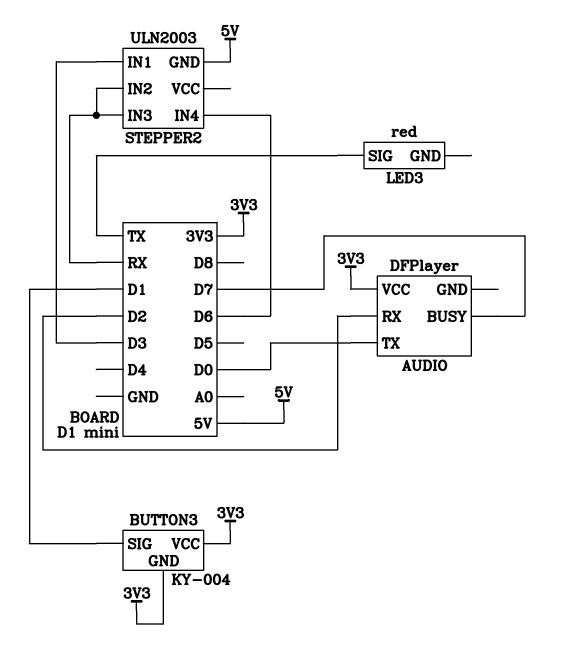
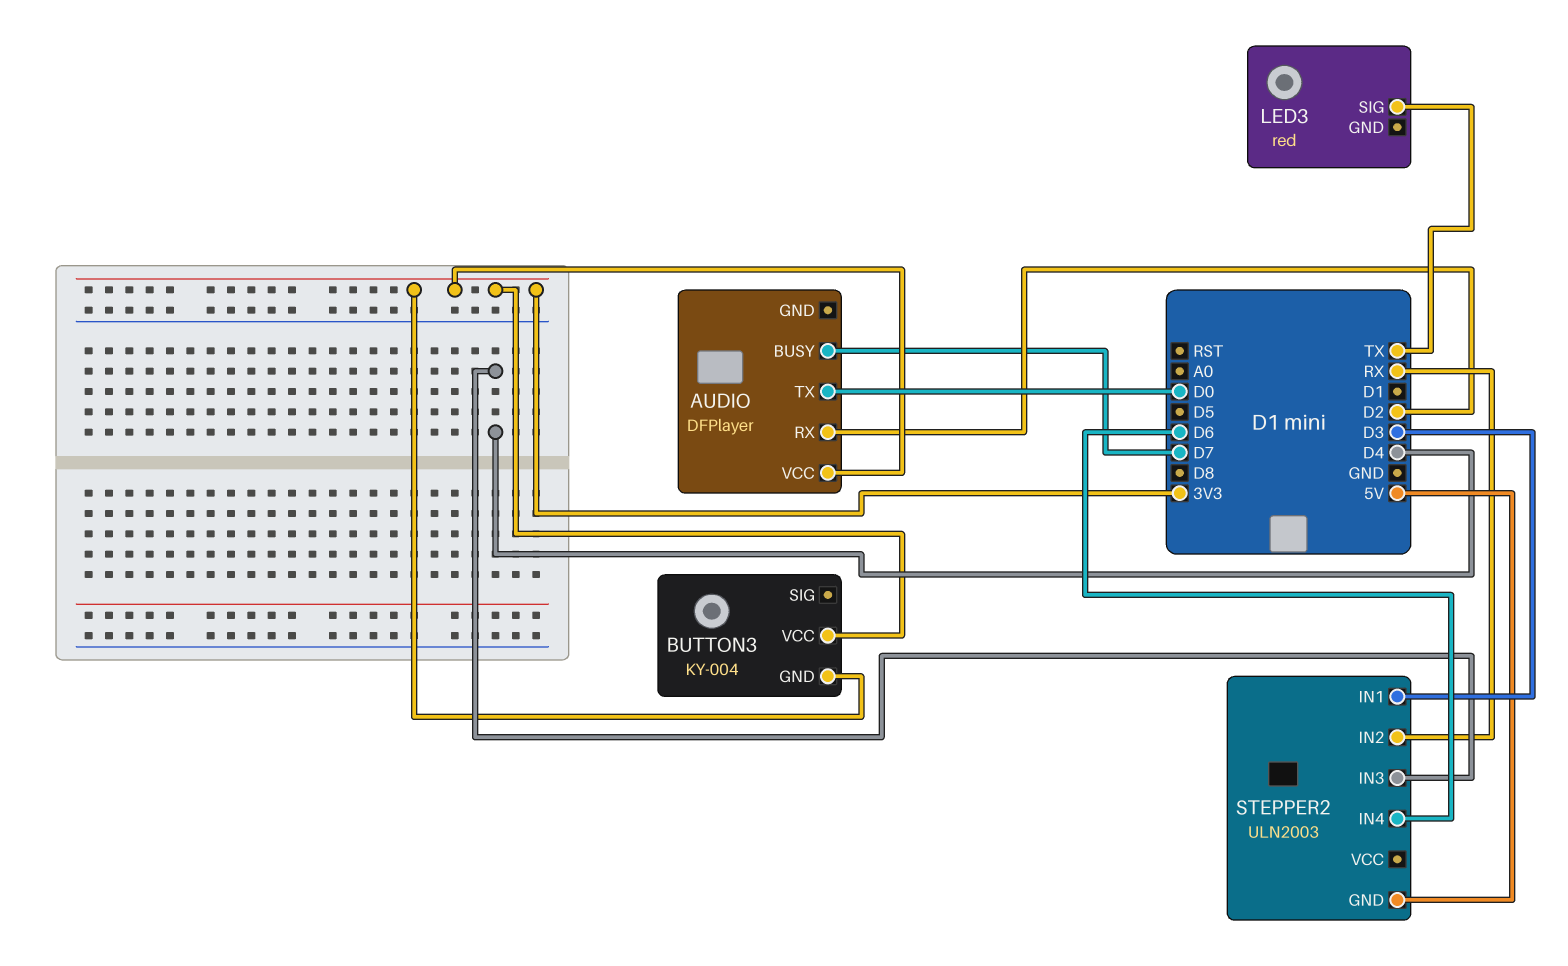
BUTTON3 pin SIG: D1 -> none
STEPPER2 pin IN3: RX -> D4

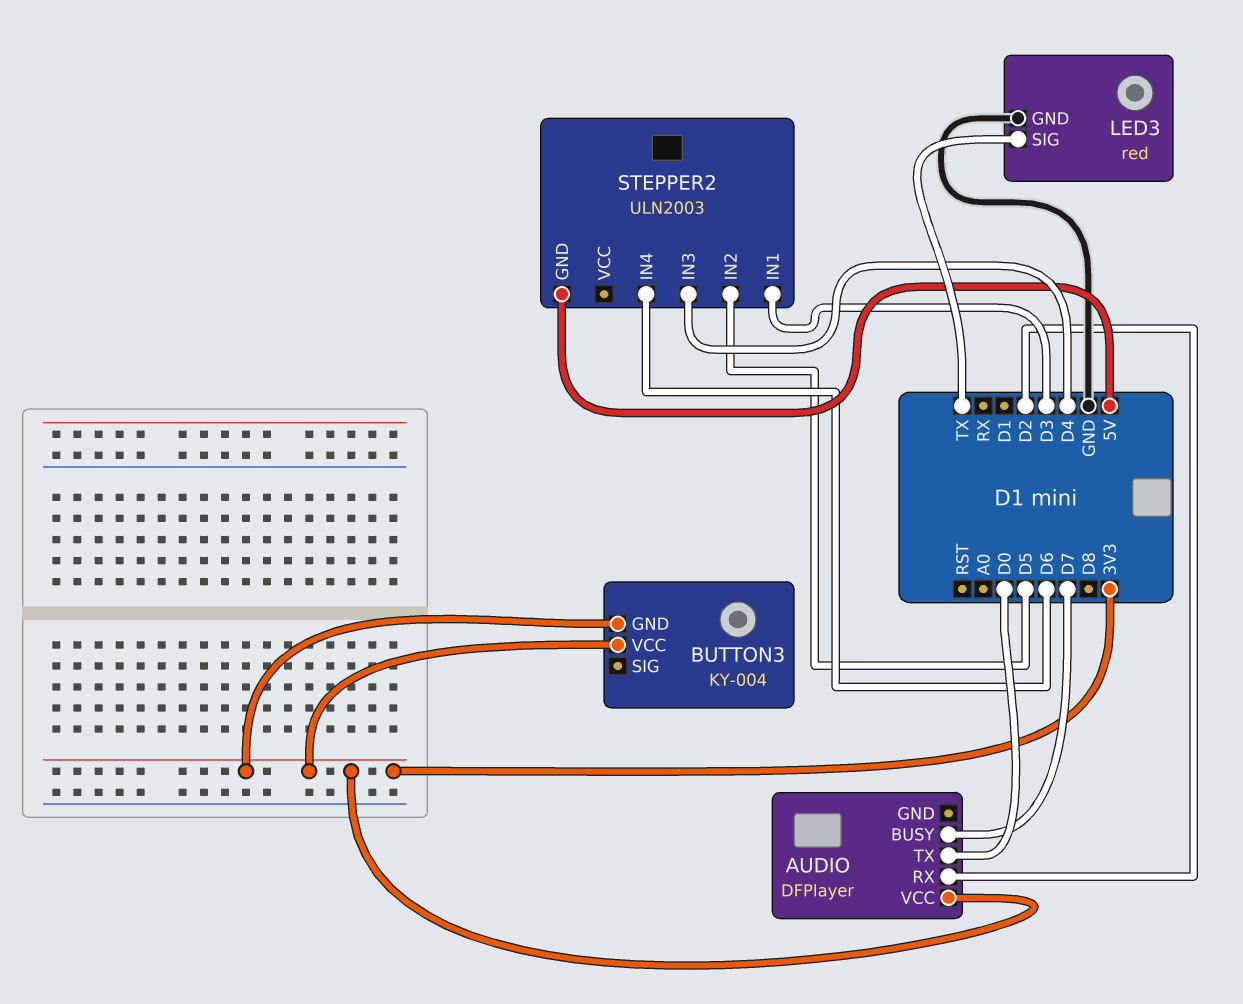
LED3 pin GND: none -> GND
STEPPER2 pin IN2: RX -> D5

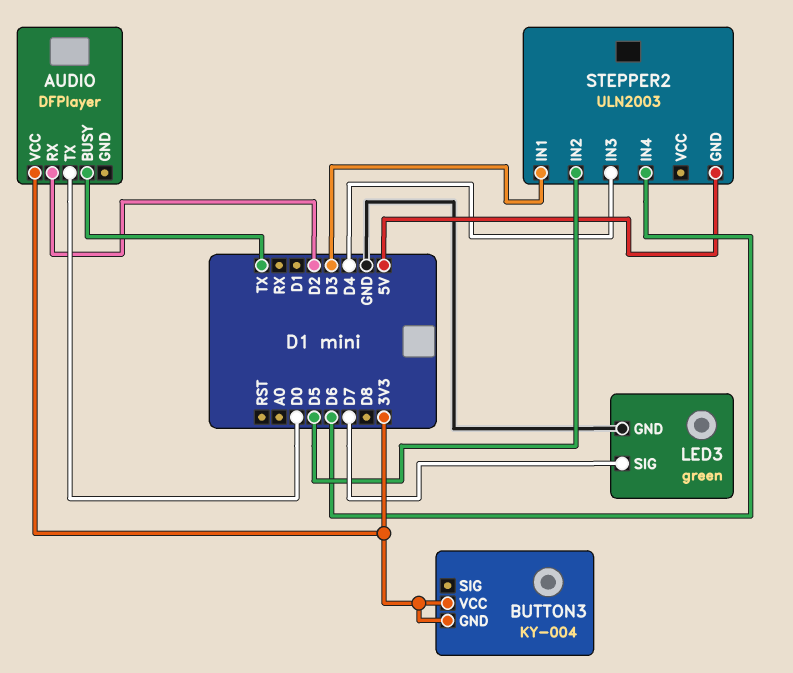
AUDIO pin BUSY: D7 -> TX
LED3: red -> green
LED3 pin SIG: TX -> D7

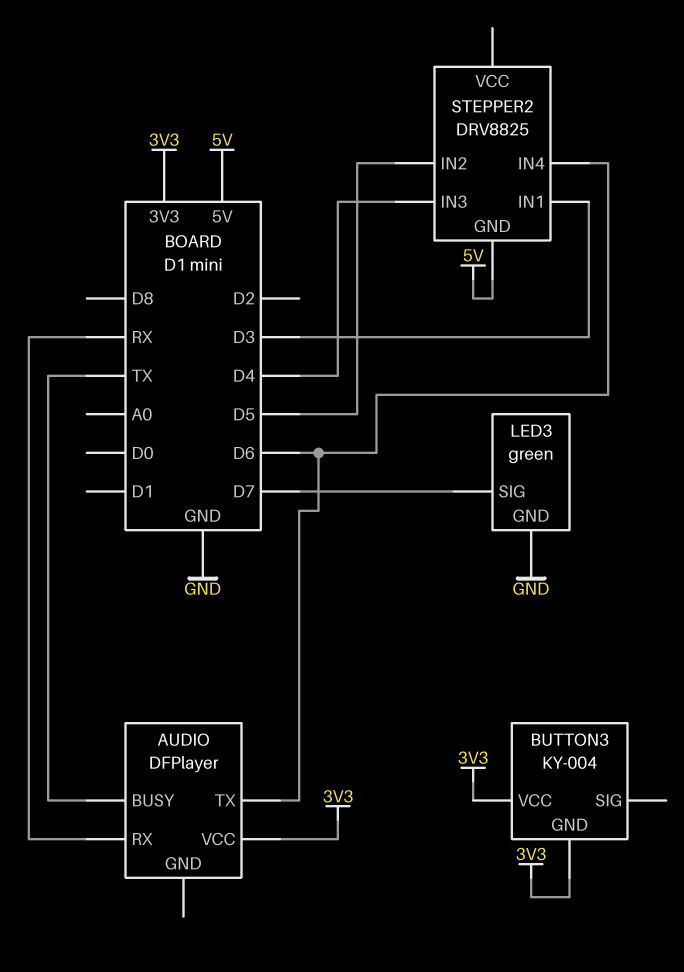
AUDIO pin RX: D2 -> RX
AUDIO pin TX: D0 -> D6
STEPPER2: ULN2003 -> DRV8825

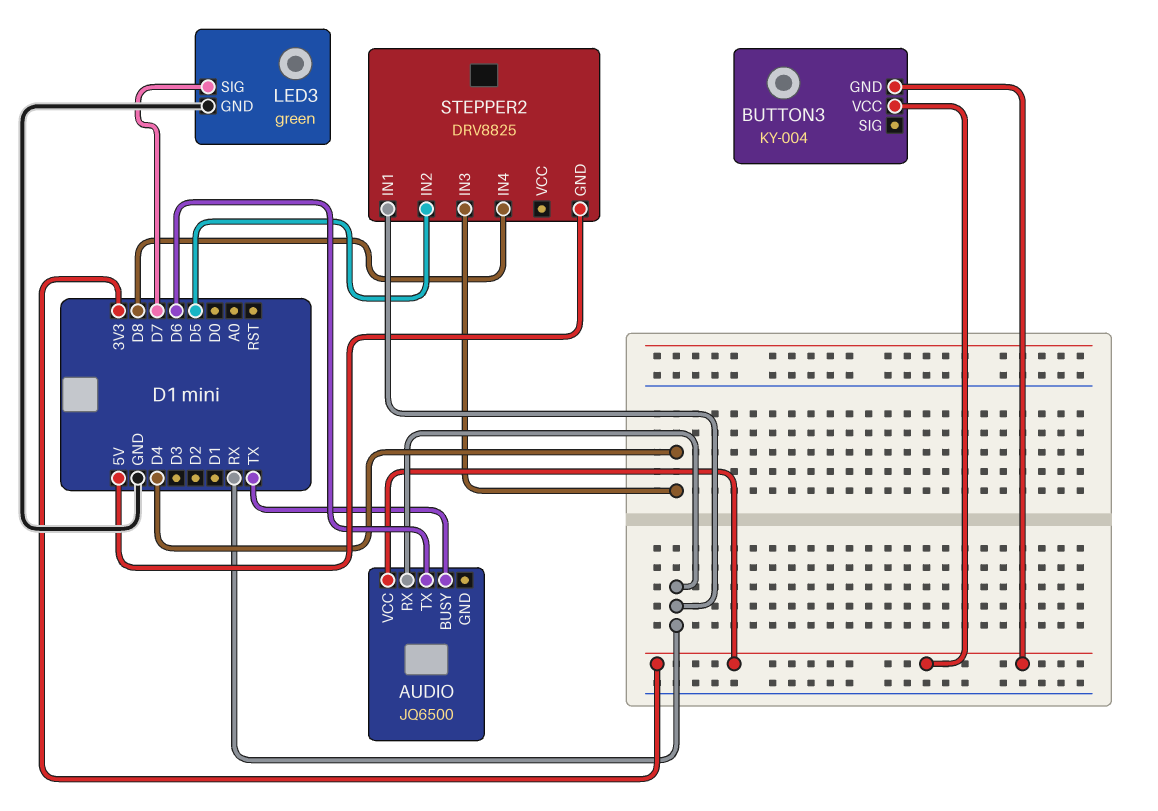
AUDIO: DFPlayer -> JQ6500
STEPPER2 pin IN1: D3 -> RX
STEPPER2 pin IN4: D6 -> D8

